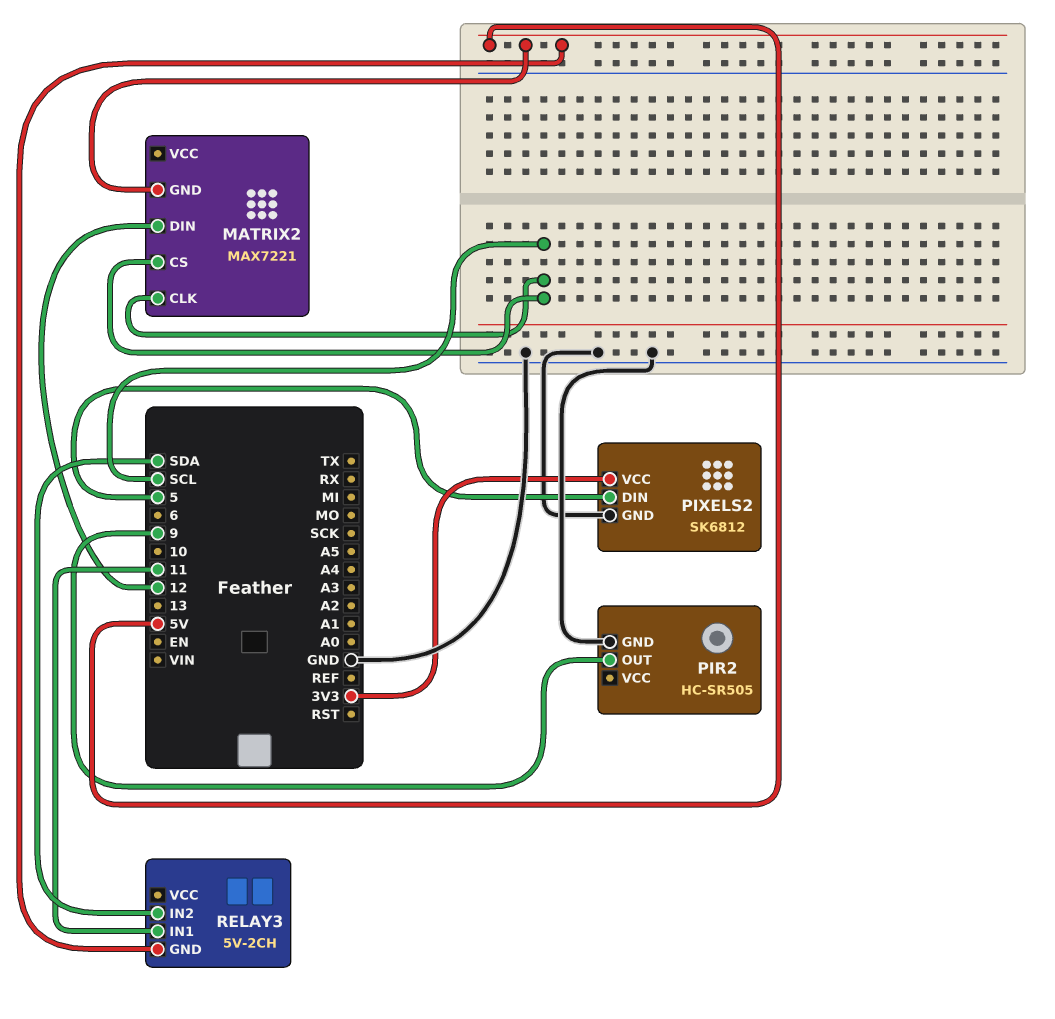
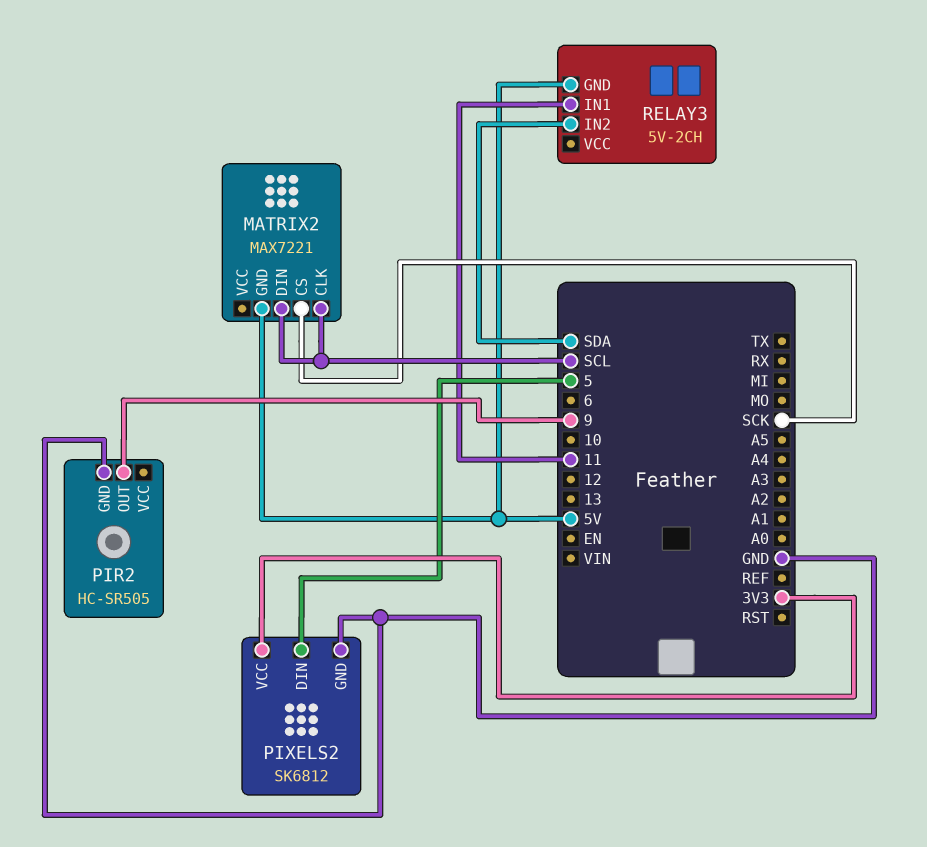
MATRIX2 pin CS: SCL -> SCK
MATRIX2 pin DIN: 12 -> SCL

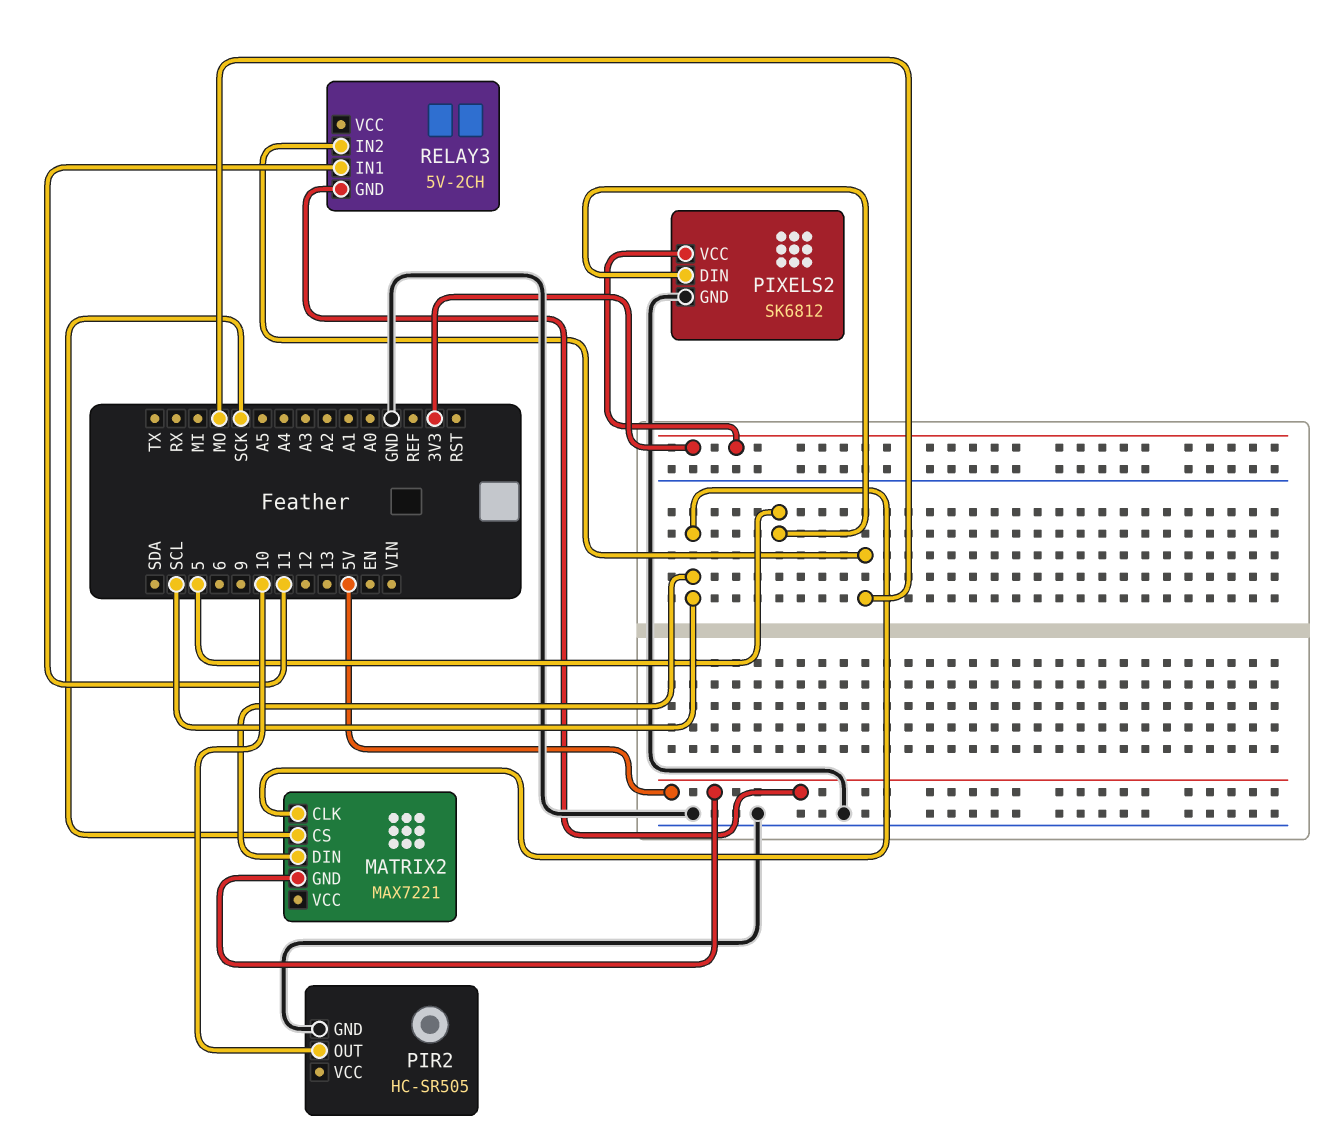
PIR2 pin OUT: 9 -> 10
RELAY3 pin IN2: SDA -> MO

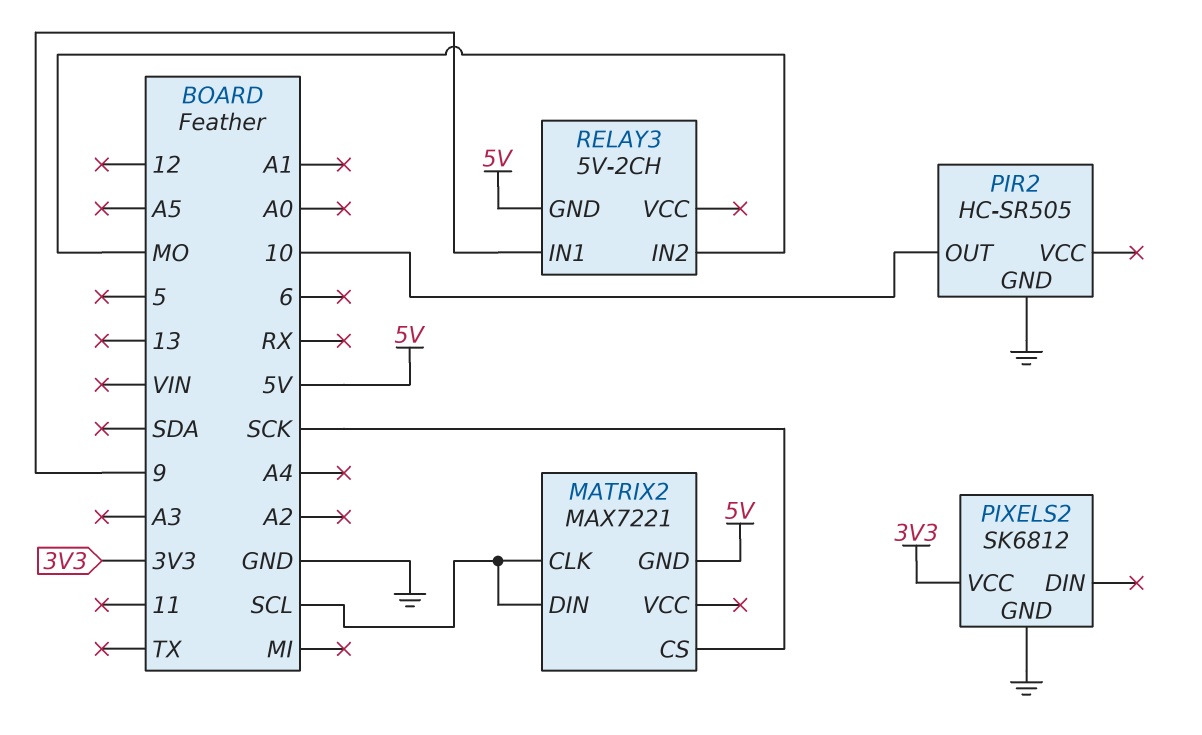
PIXELS2 pin DIN: 5 -> none
RELAY3 pin IN1: 11 -> 9

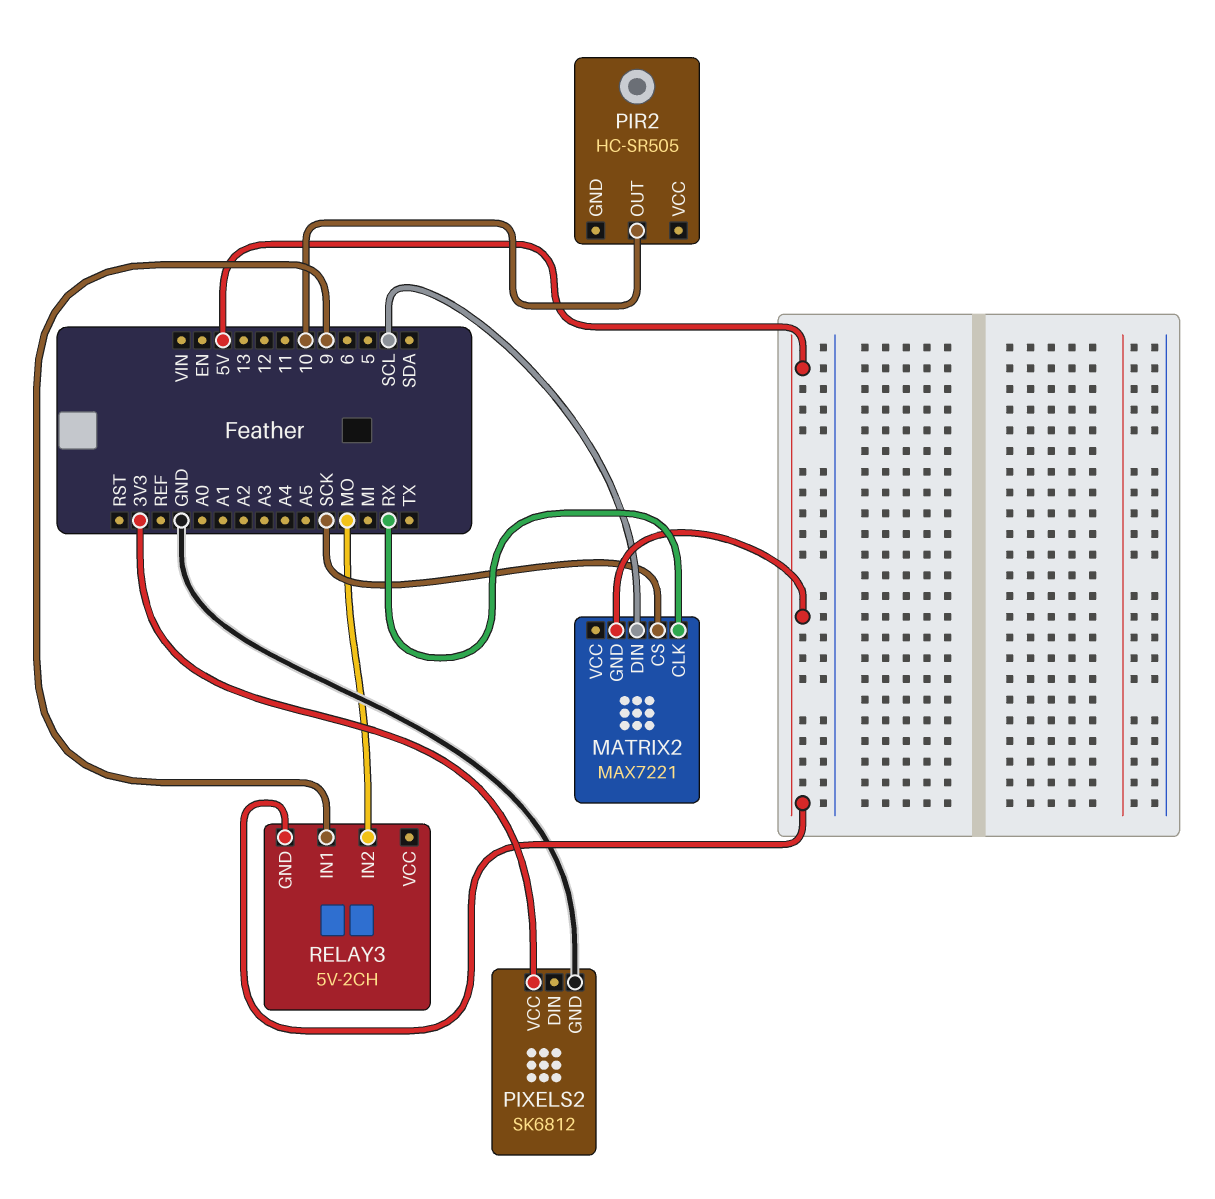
MATRIX2 pin CLK: SCL -> RX
PIR2 pin GND: GND -> none

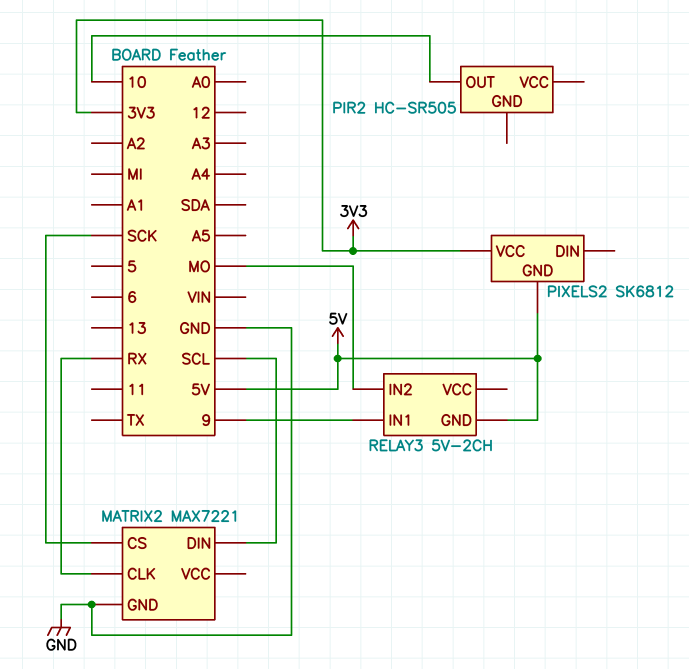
MATRIX2 pin GND: 5V -> GND
PIXELS2 pin GND: GND -> 5V

